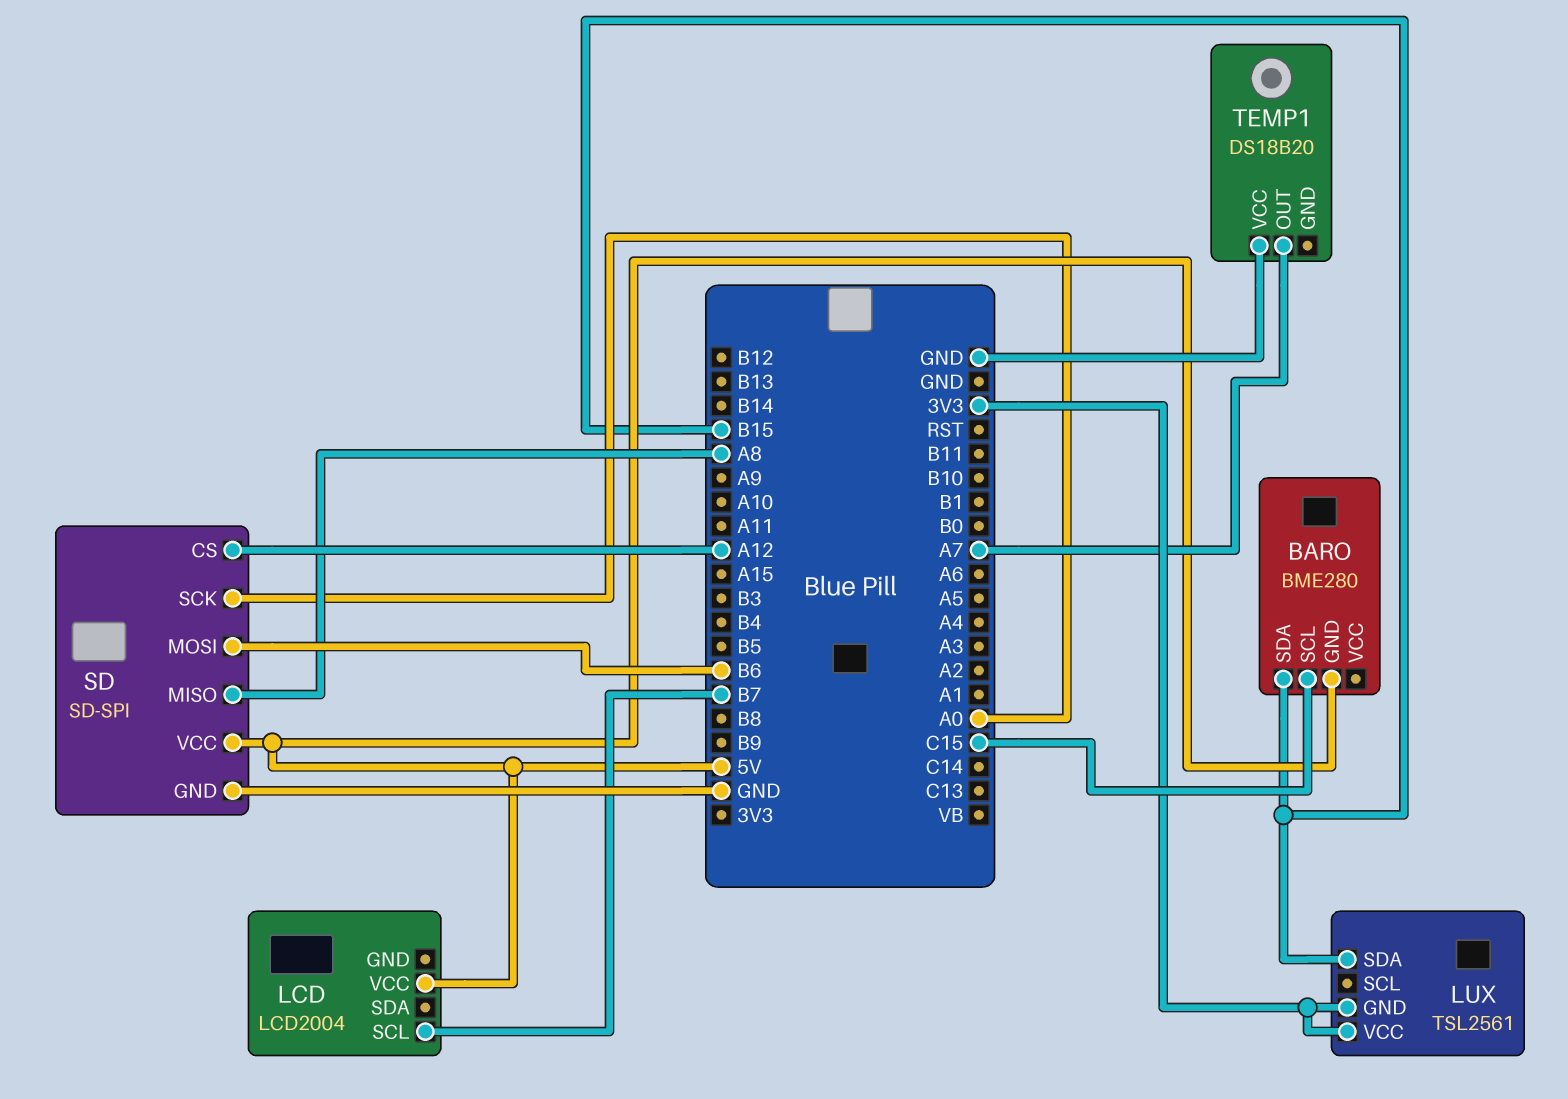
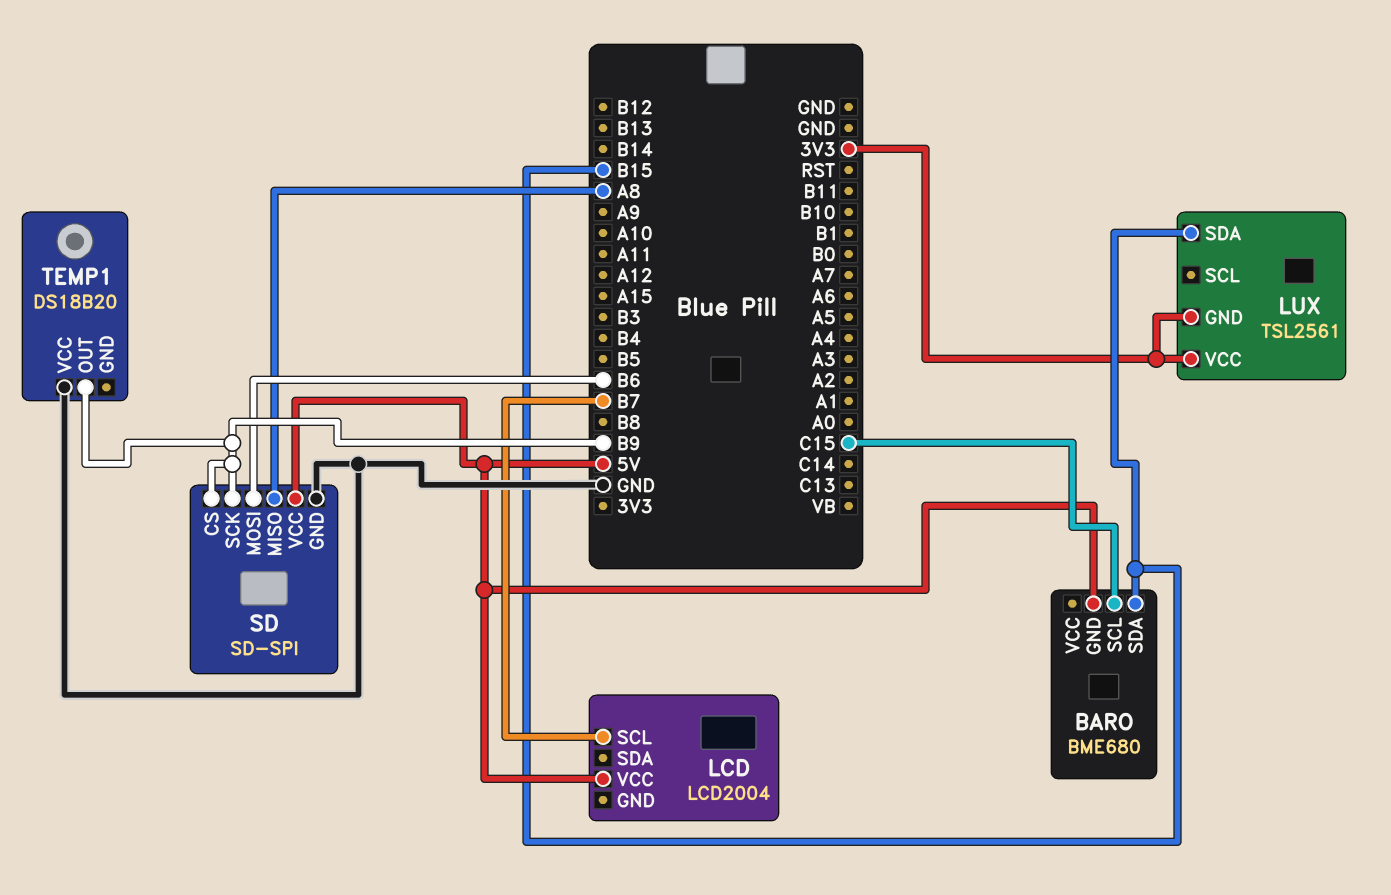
BARO: BME280 -> BME680
SD pin CS: A12 -> B9
SD pin SCK: A0 -> B9
TEMP1 pin OUT: A7 -> B9

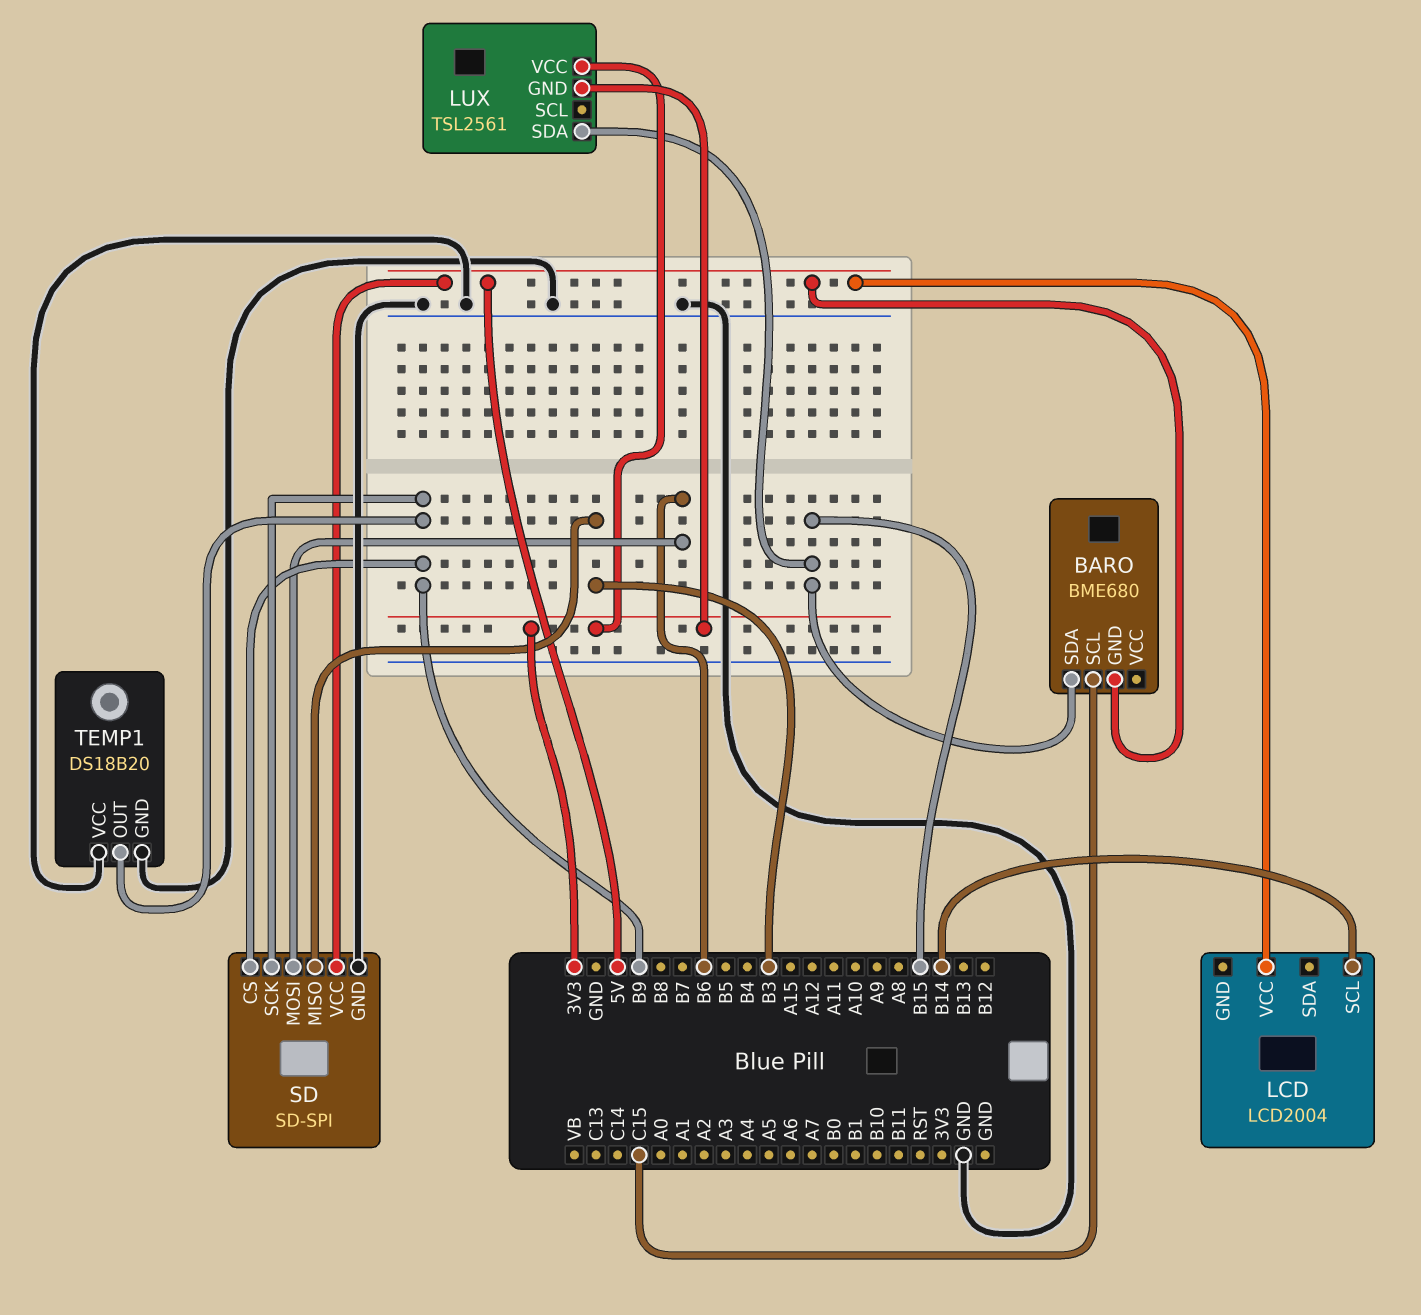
LCD pin SCL: B7 -> B14
SD pin MISO: A8 -> B3
TEMP1 pin GND: none -> GND

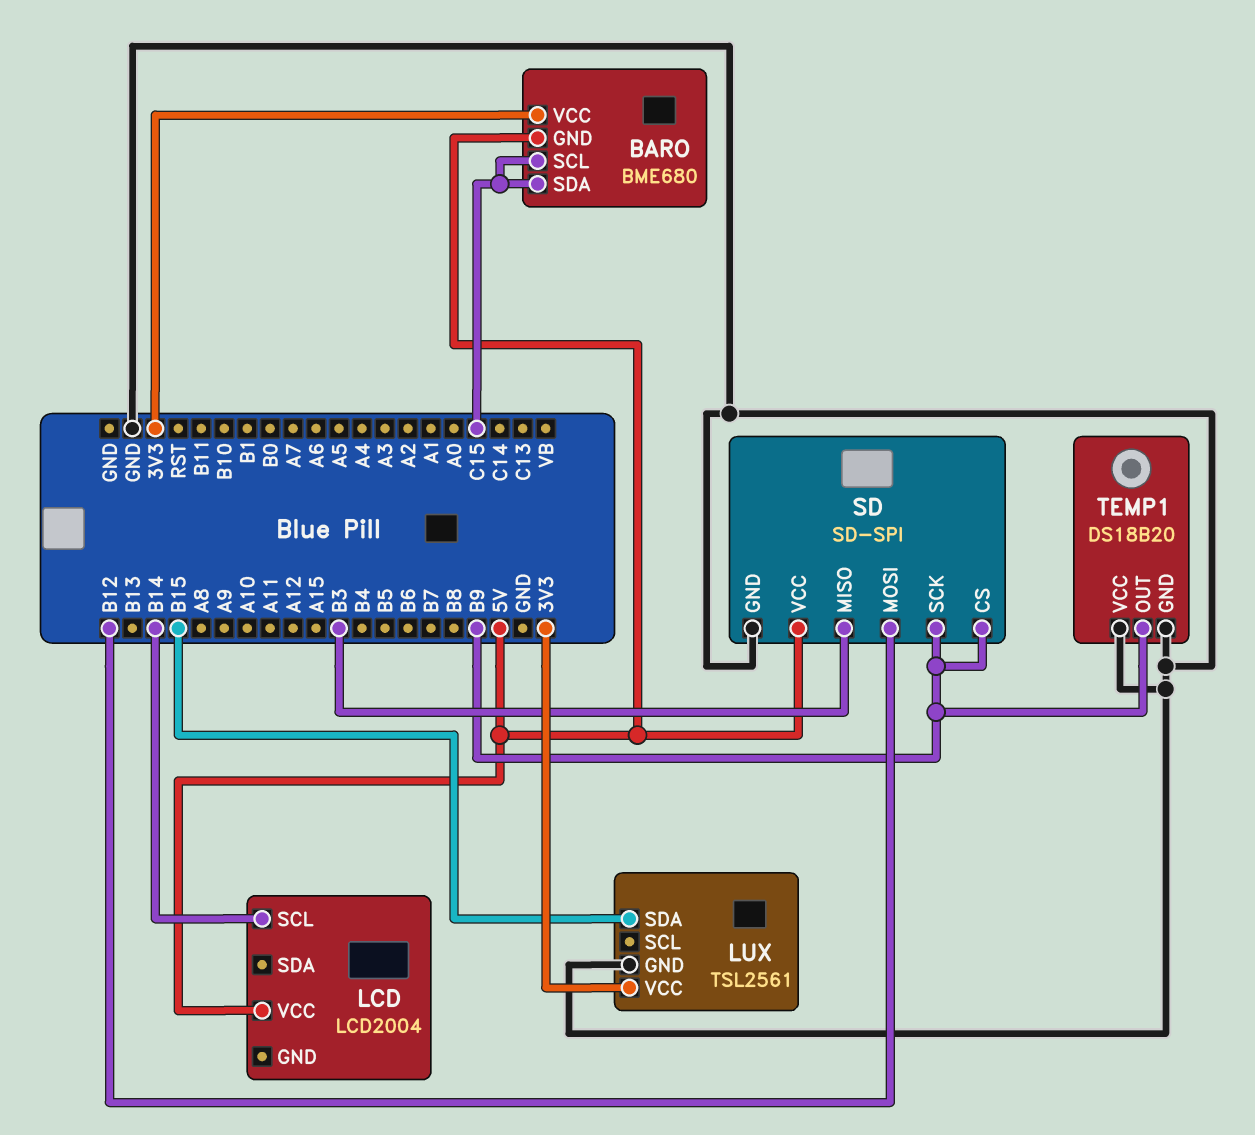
BARO pin SDA: B15 -> C15
BARO pin VCC: none -> 3V3
LUX pin GND: 3V3 -> GND
SD pin MOSI: B6 -> B12

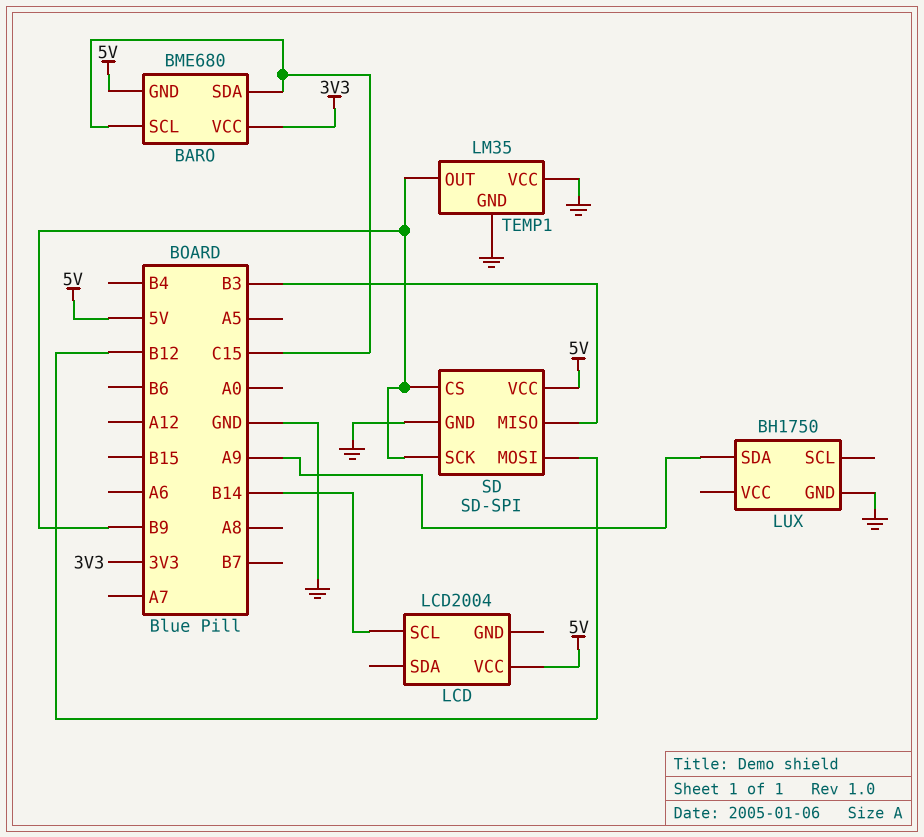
LUX: TSL2561 -> BH1750
LUX pin SDA: B15 -> A9
LUX pin VCC: 3V3 -> none
TEMP1: DS18B20 -> LM35

